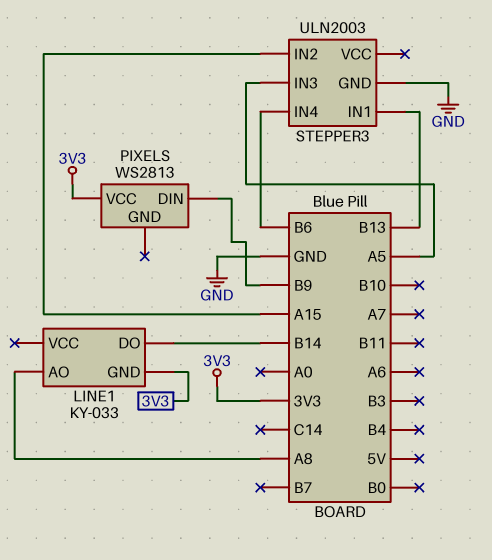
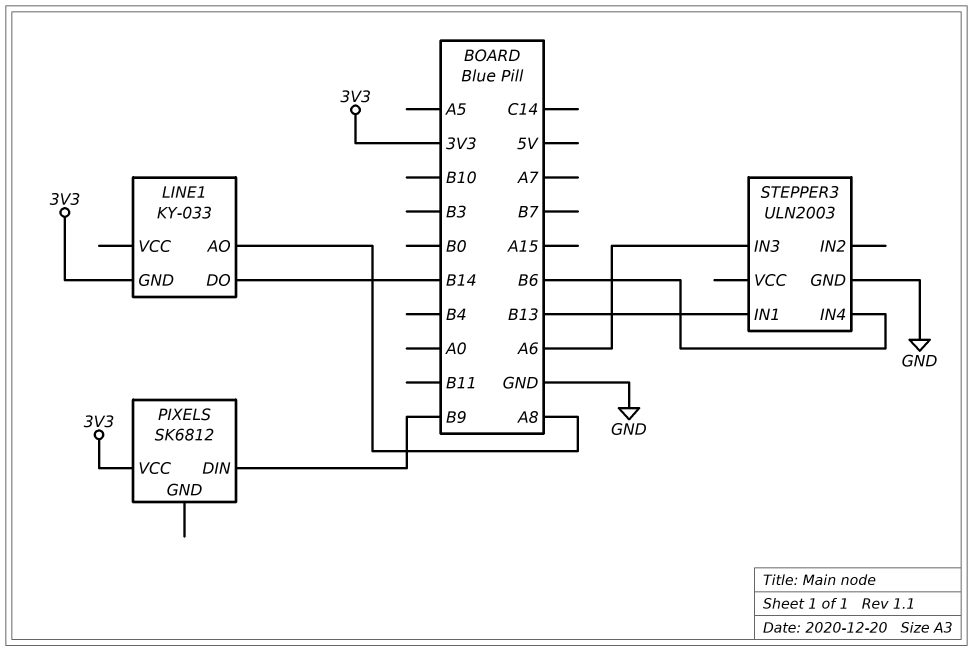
PIXELS: WS2813 -> SK6812
STEPPER3 pin IN2: A15 -> none
STEPPER3 pin IN3: A5 -> A6

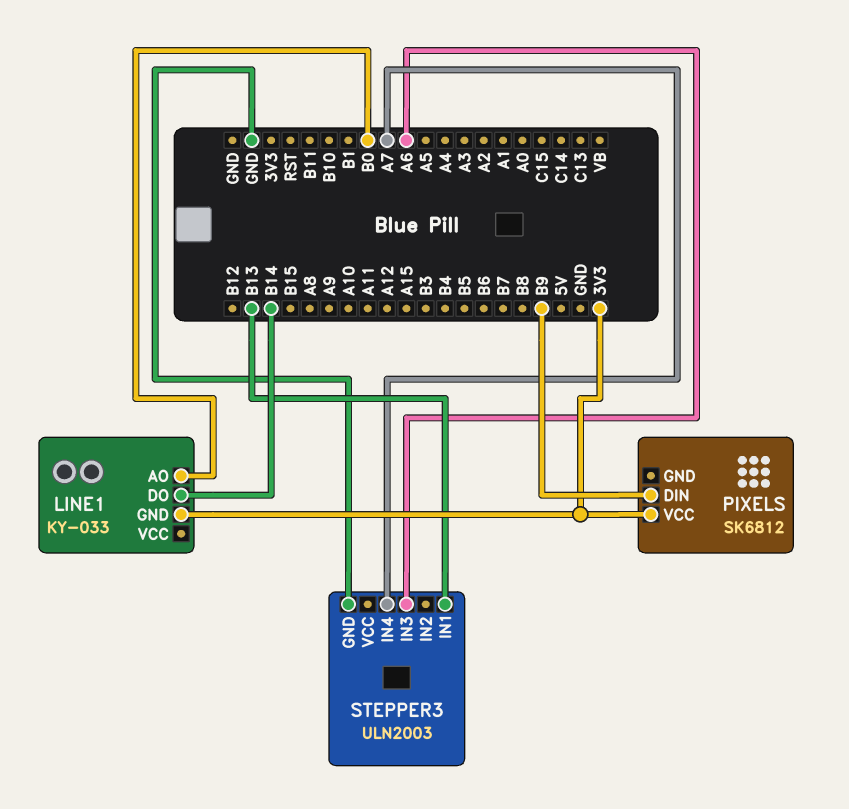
LINE1 pin AO: A8 -> B0
STEPPER3 pin IN4: B6 -> A7

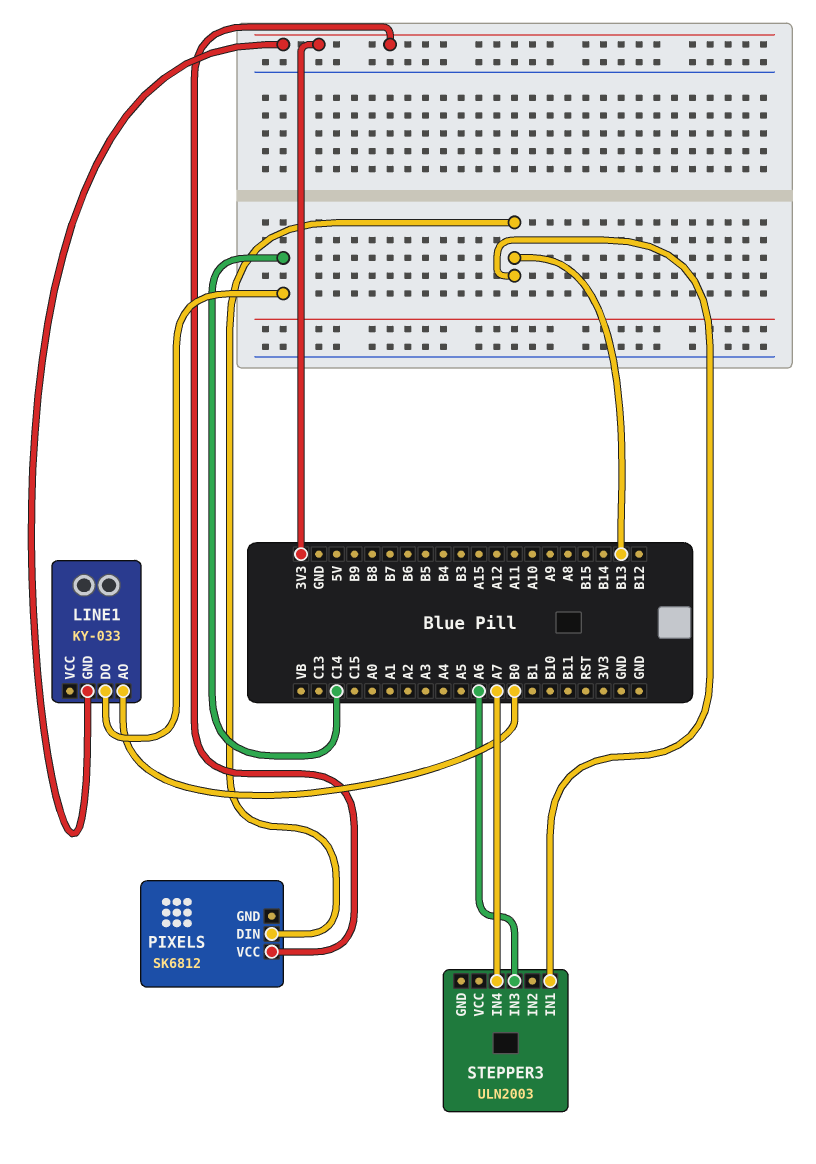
LINE1 pin DO: B14 -> C14
PIXELS pin DIN: B9 -> B13
STEPPER3 pin GND: GND -> none

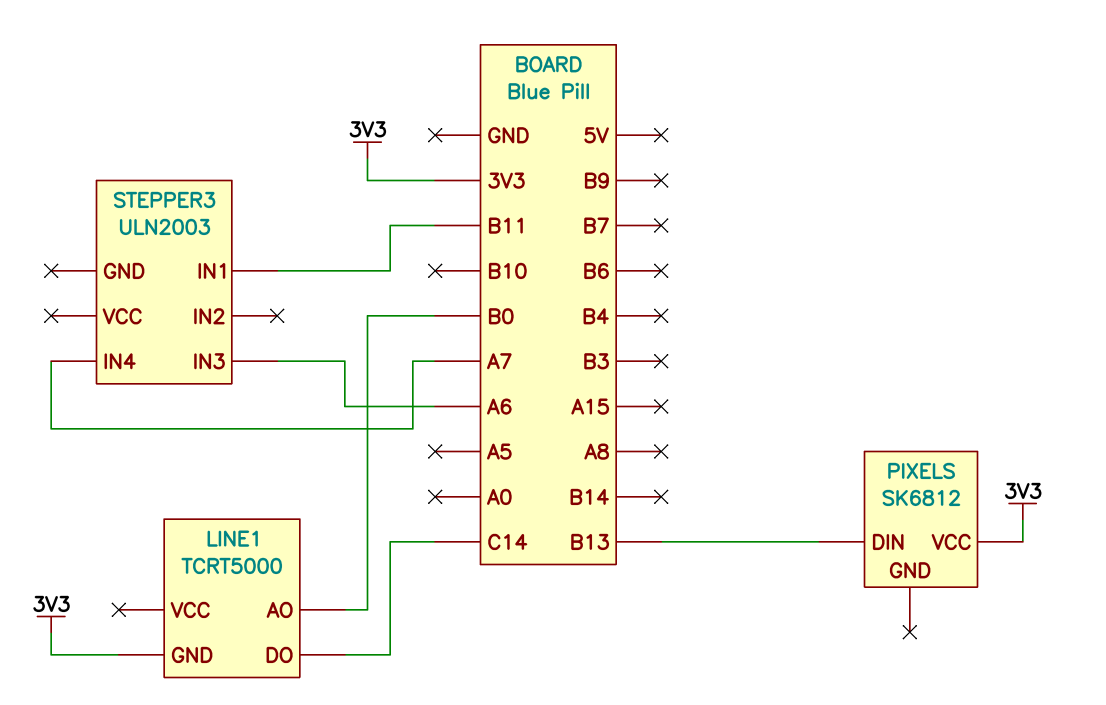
LINE1: KY-033 -> TCRT5000
STEPPER3 pin IN1: B13 -> B11

